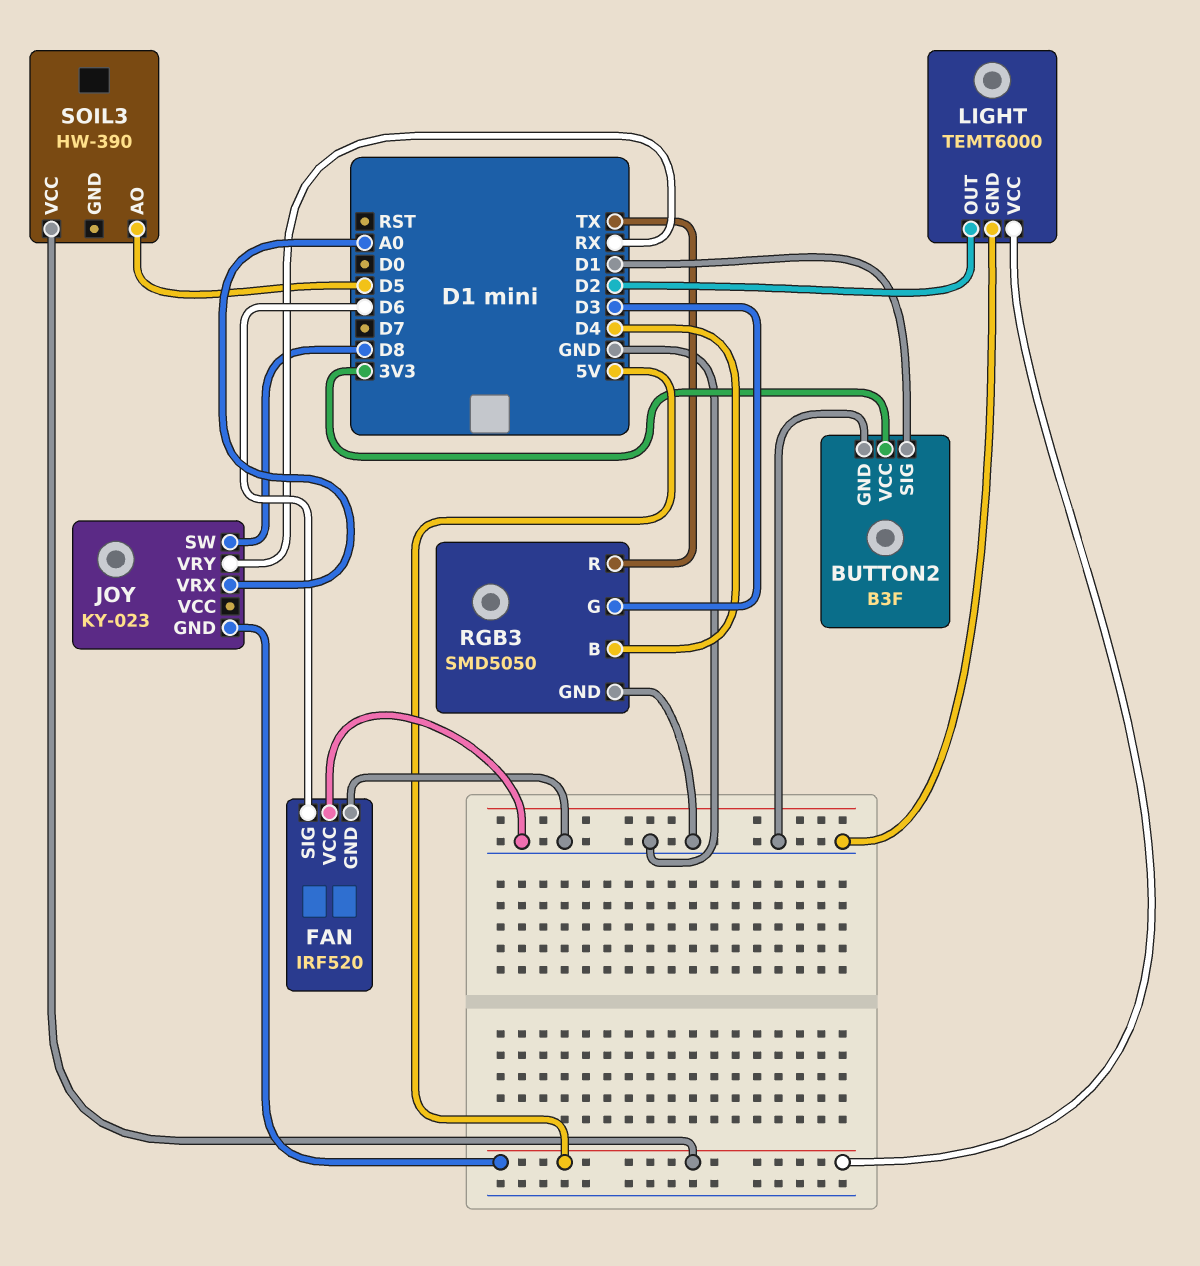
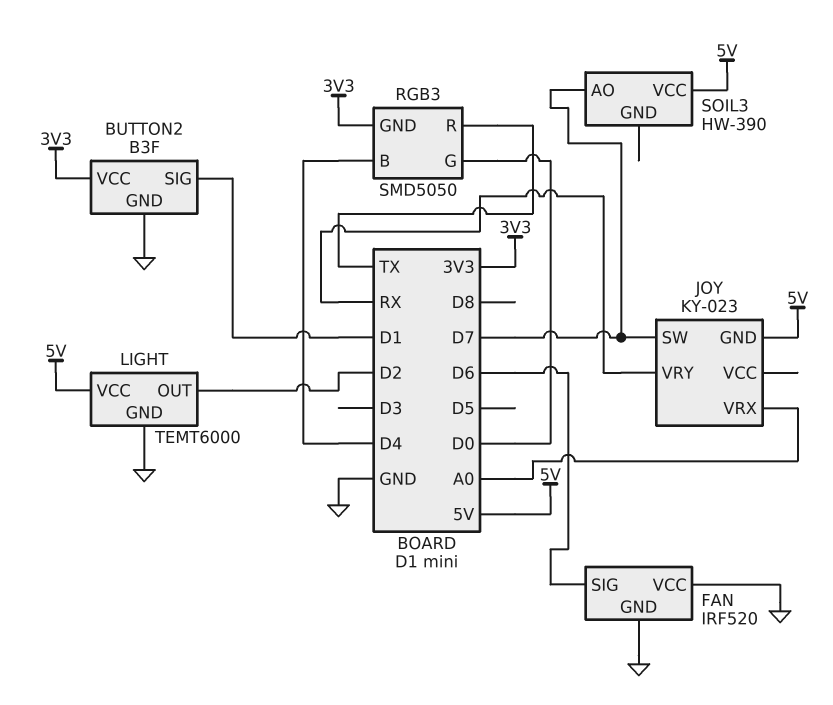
JOY pin SW: D8 -> D7
RGB3 pin G: D3 -> D0
RGB3 pin GND: GND -> 3V3
SOIL3 pin AO: D5 -> D7

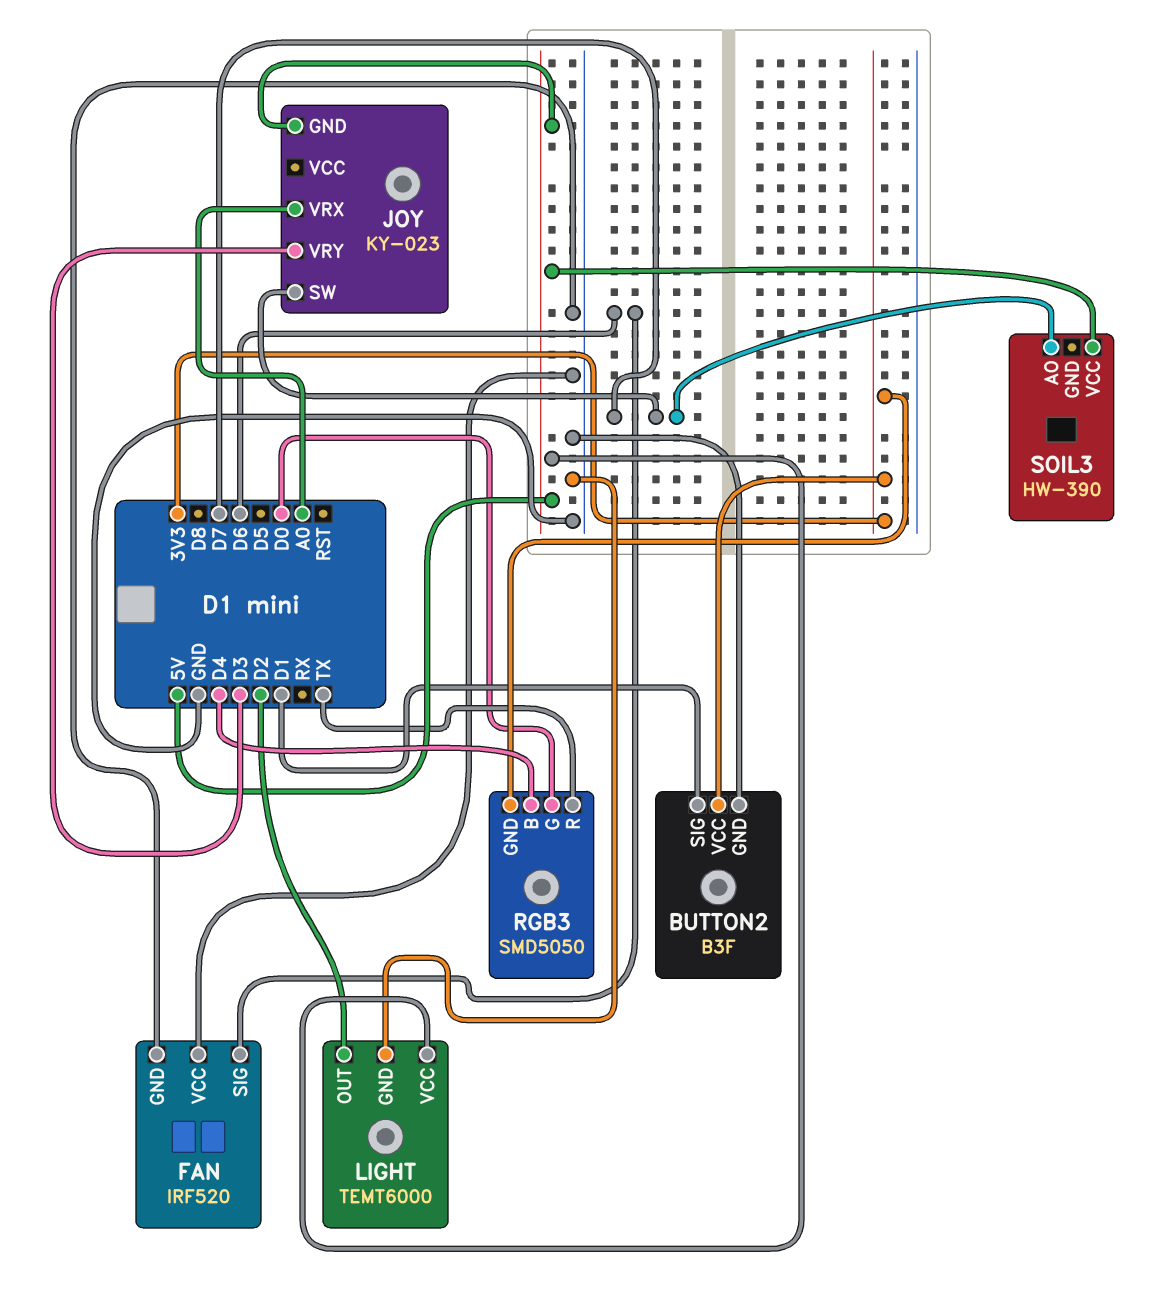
JOY pin VRY: RX -> D3

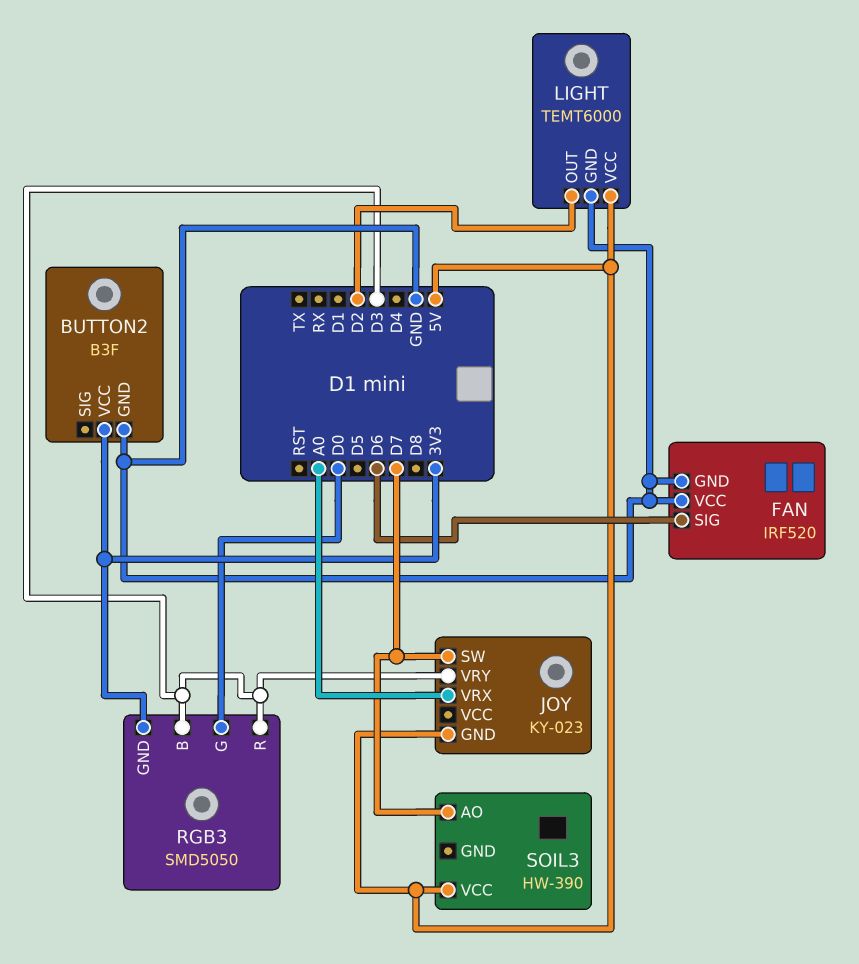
BUTTON2 pin SIG: D1 -> none
RGB3 pin B: D4 -> D3
RGB3 pin R: TX -> D3

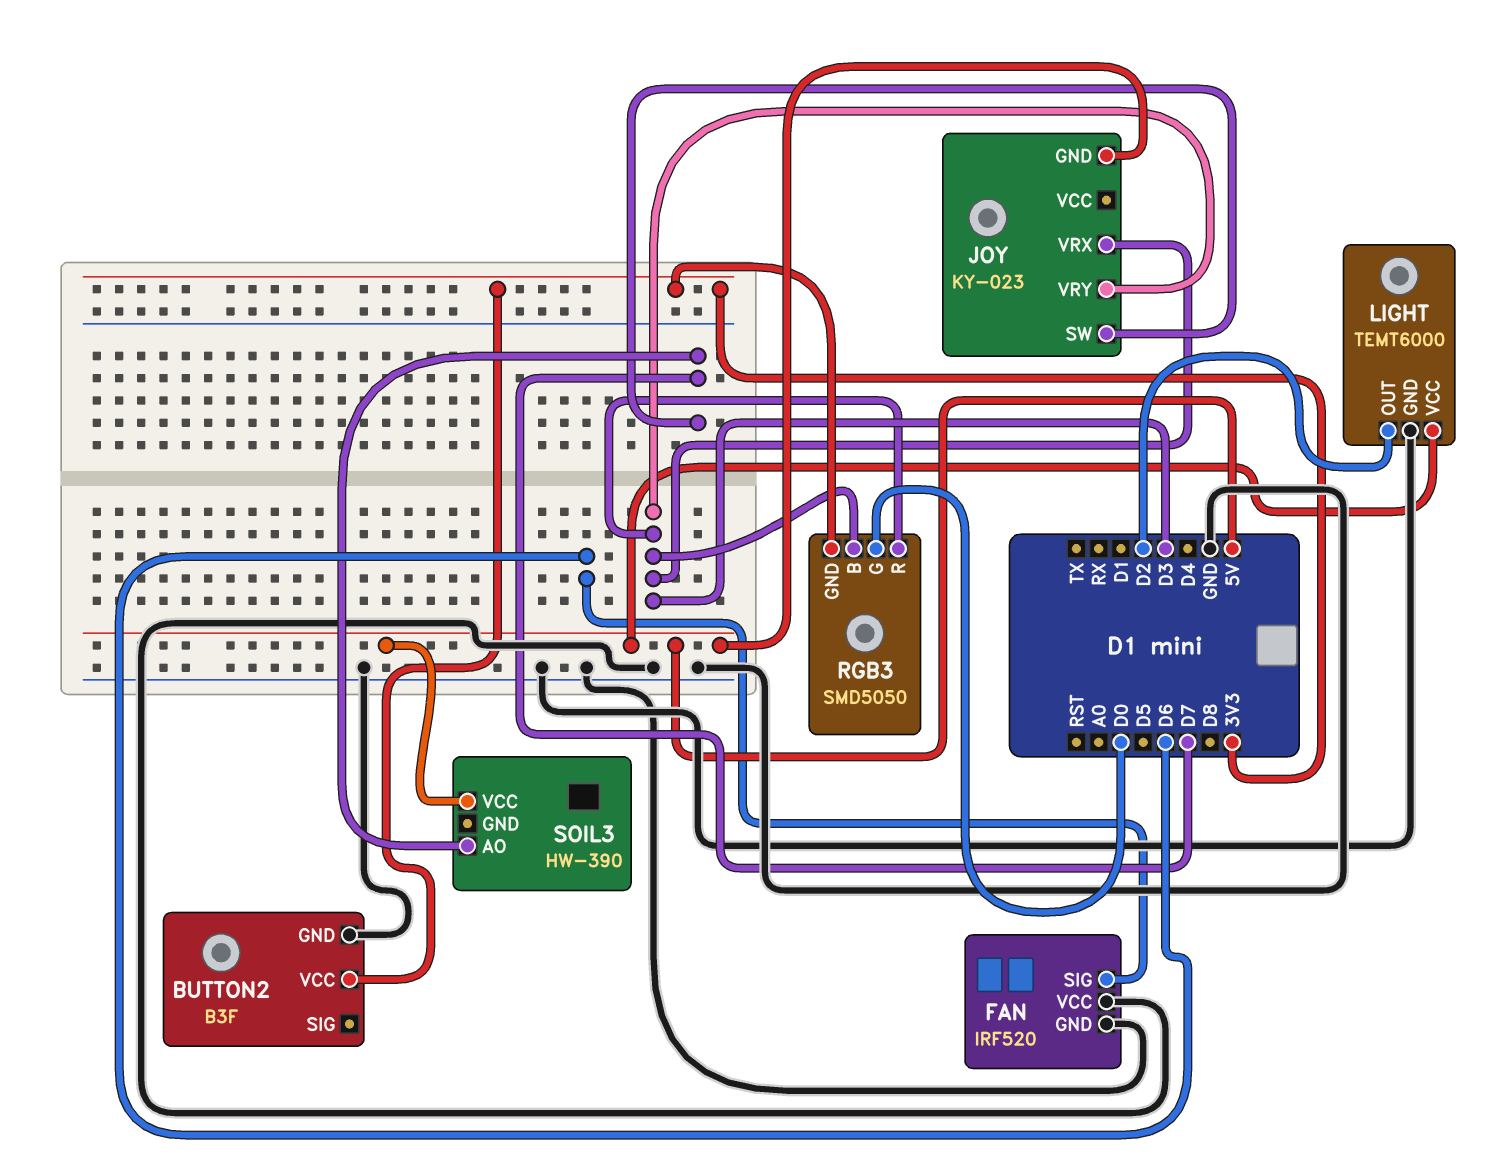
JOY pin VRX: A0 -> D3

